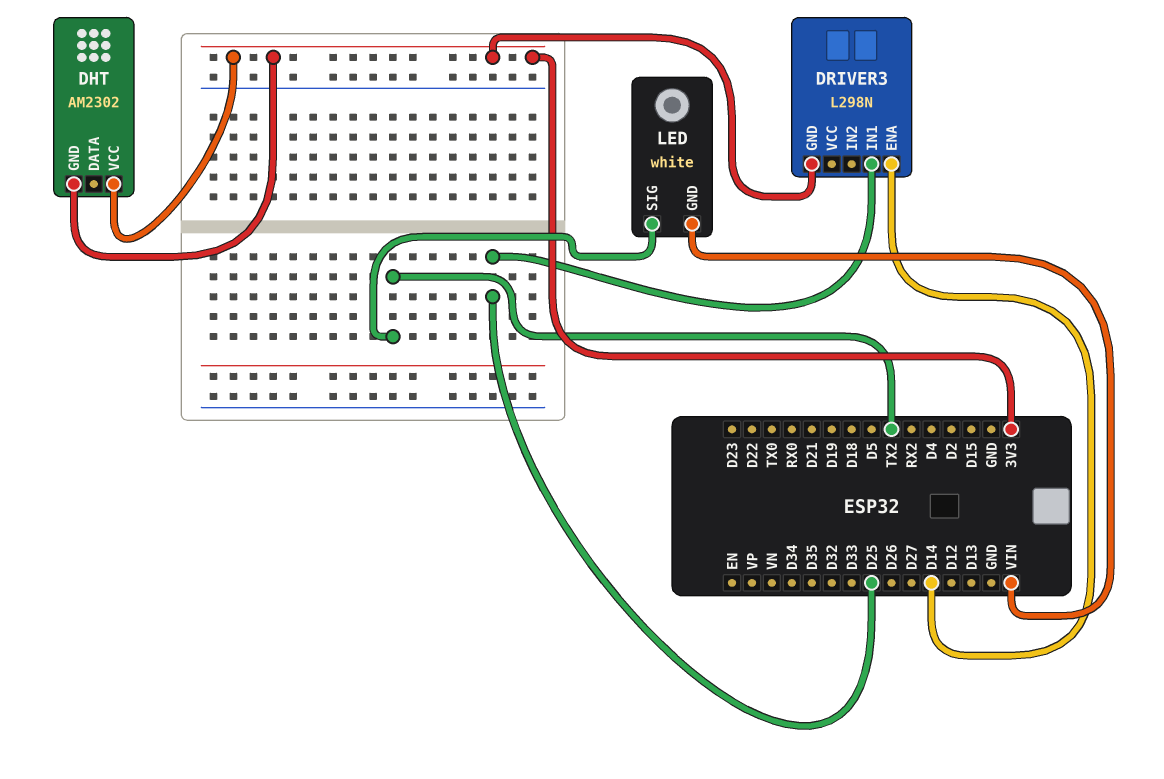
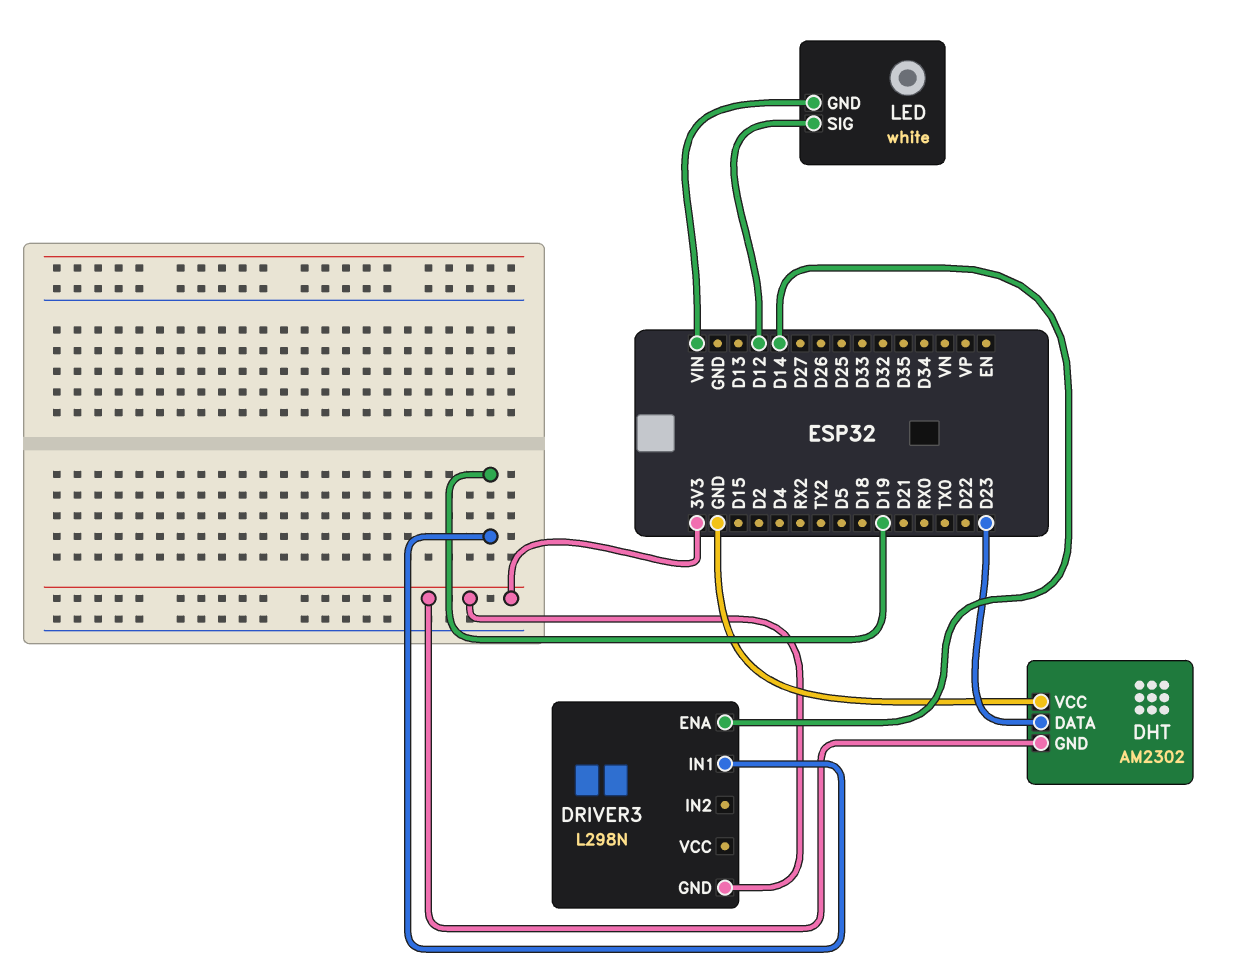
DHT pin DATA: none -> D23
DHT pin VCC: 3V3 -> GND
DRIVER3 pin IN1: D25 -> D19
LED pin SIG: TX2 -> D12

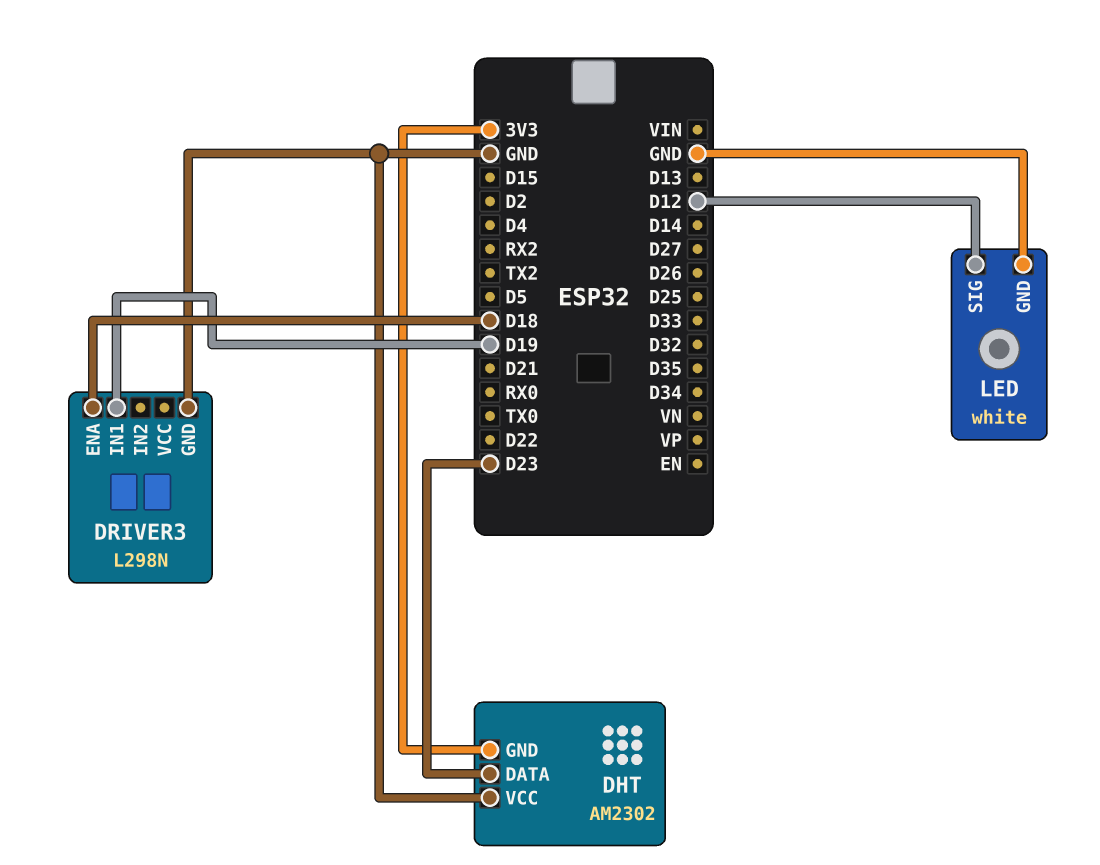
DRIVER3 pin ENA: D14 -> D18
DRIVER3 pin GND: 3V3 -> GND
LED pin GND: VIN -> GND

